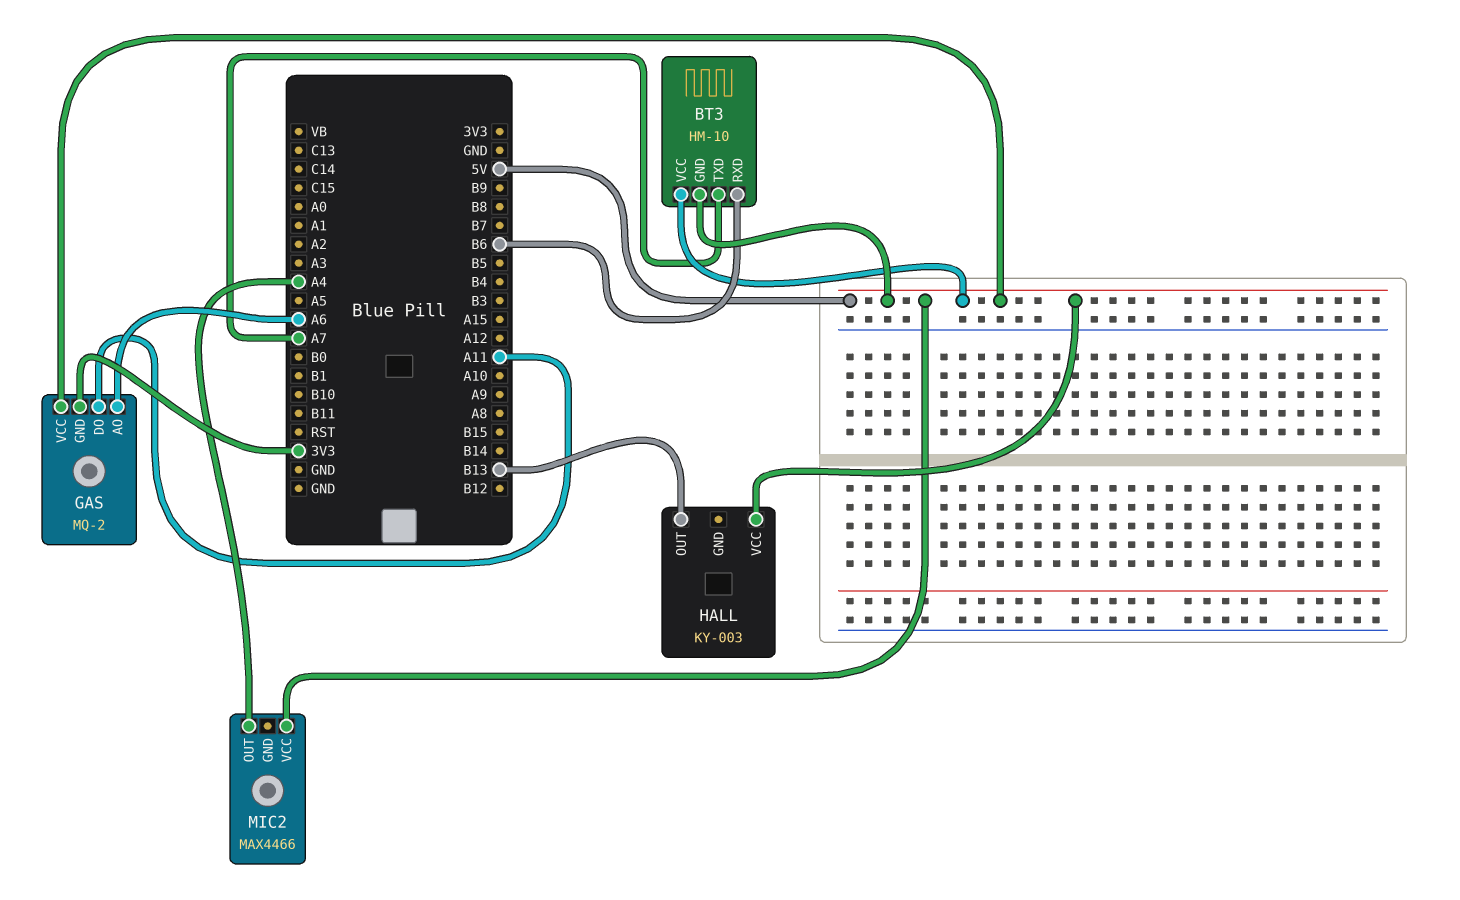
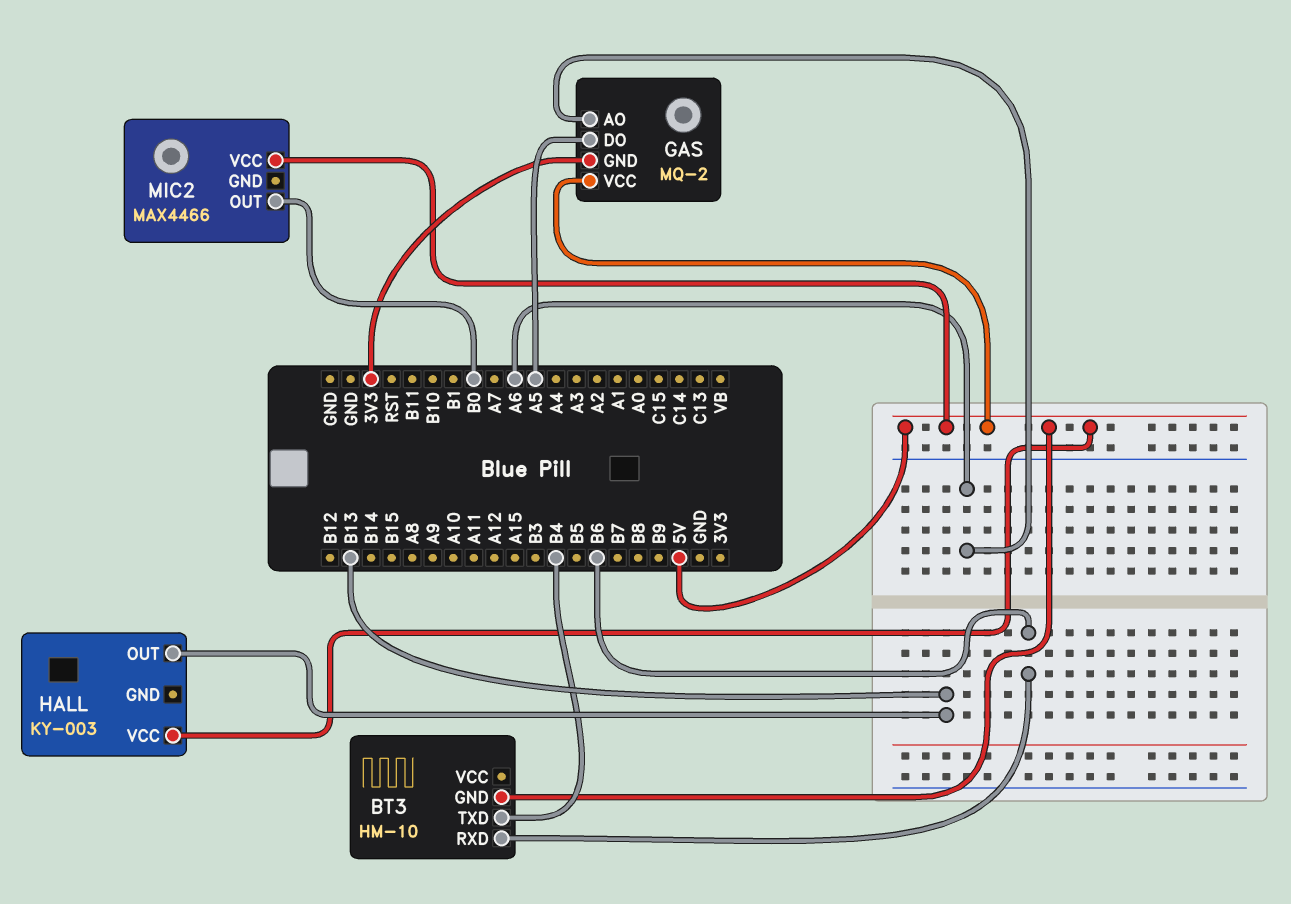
BT3 pin TXD: A7 -> B4
BT3 pin VCC: 5V -> none
GAS pin DO: A11 -> A5
MIC2 pin OUT: A4 -> B0

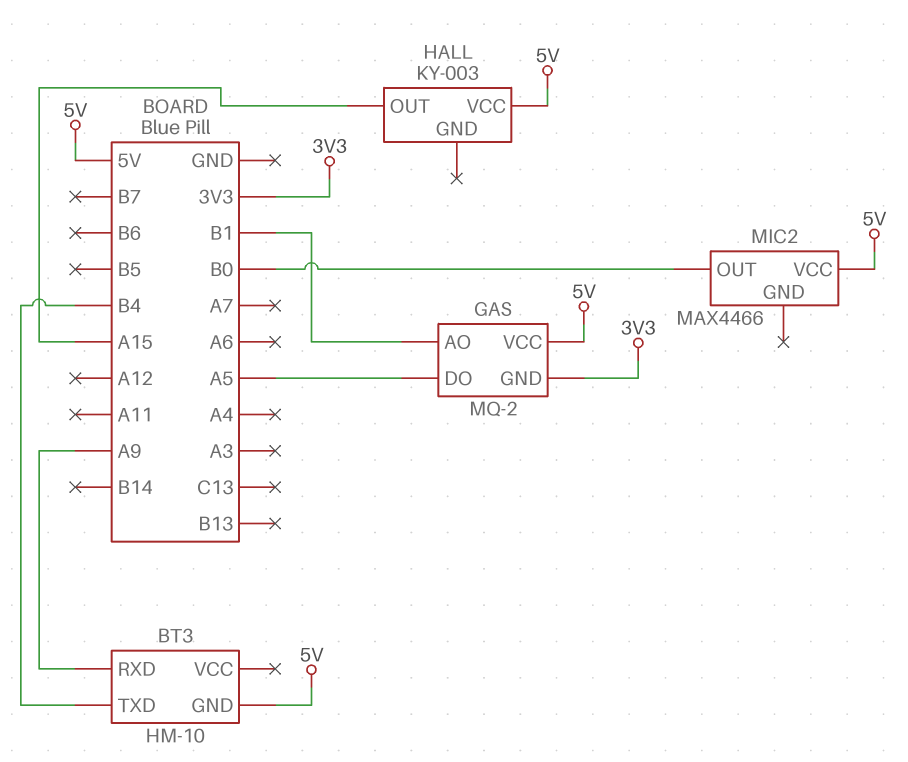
BT3 pin RXD: B6 -> A9
GAS pin AO: A6 -> B1
HALL pin OUT: B13 -> A15

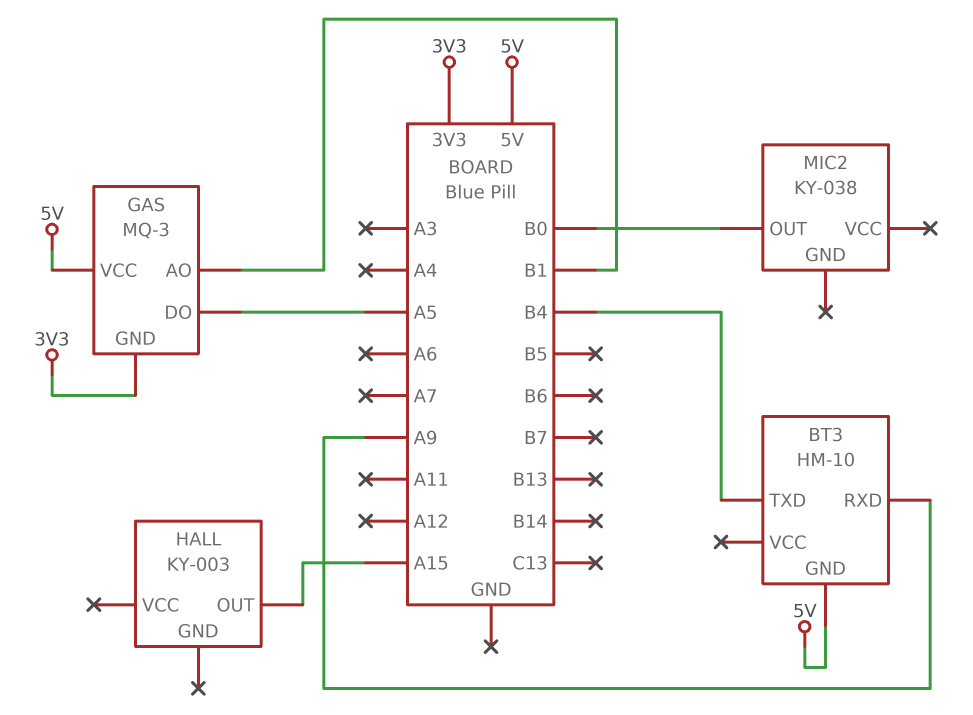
GAS: MQ-2 -> MQ-3
HALL pin VCC: 5V -> none
MIC2: MAX4466 -> KY-038
MIC2 pin VCC: 5V -> none

